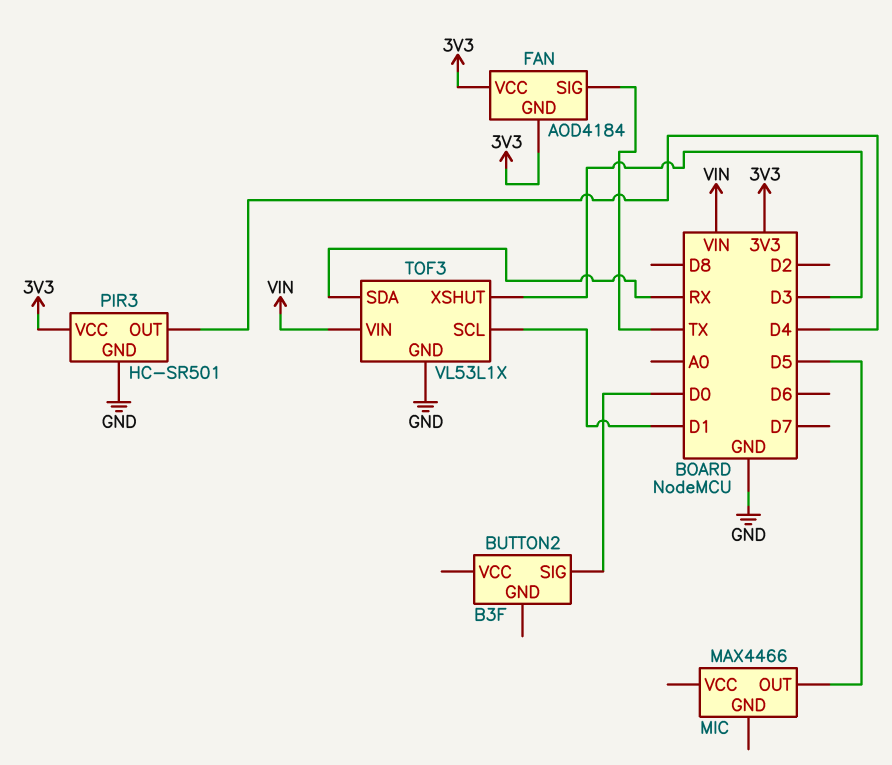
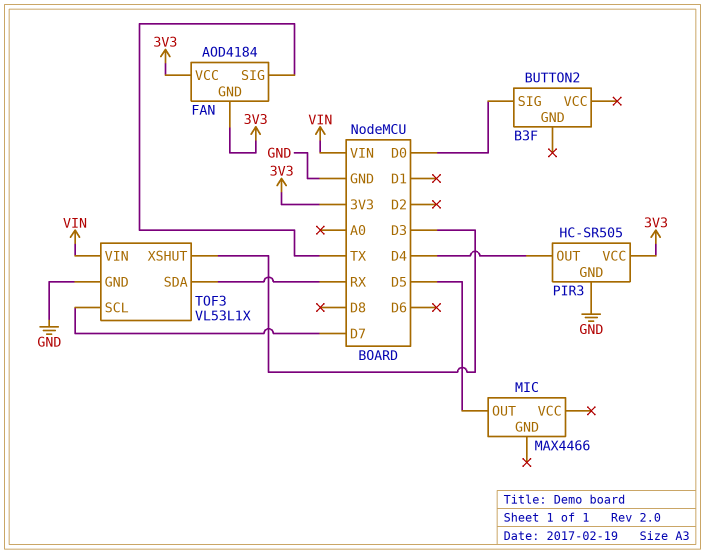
PIR3: HC-SR501 -> HC-SR505
TOF3 pin SCL: D1 -> D7

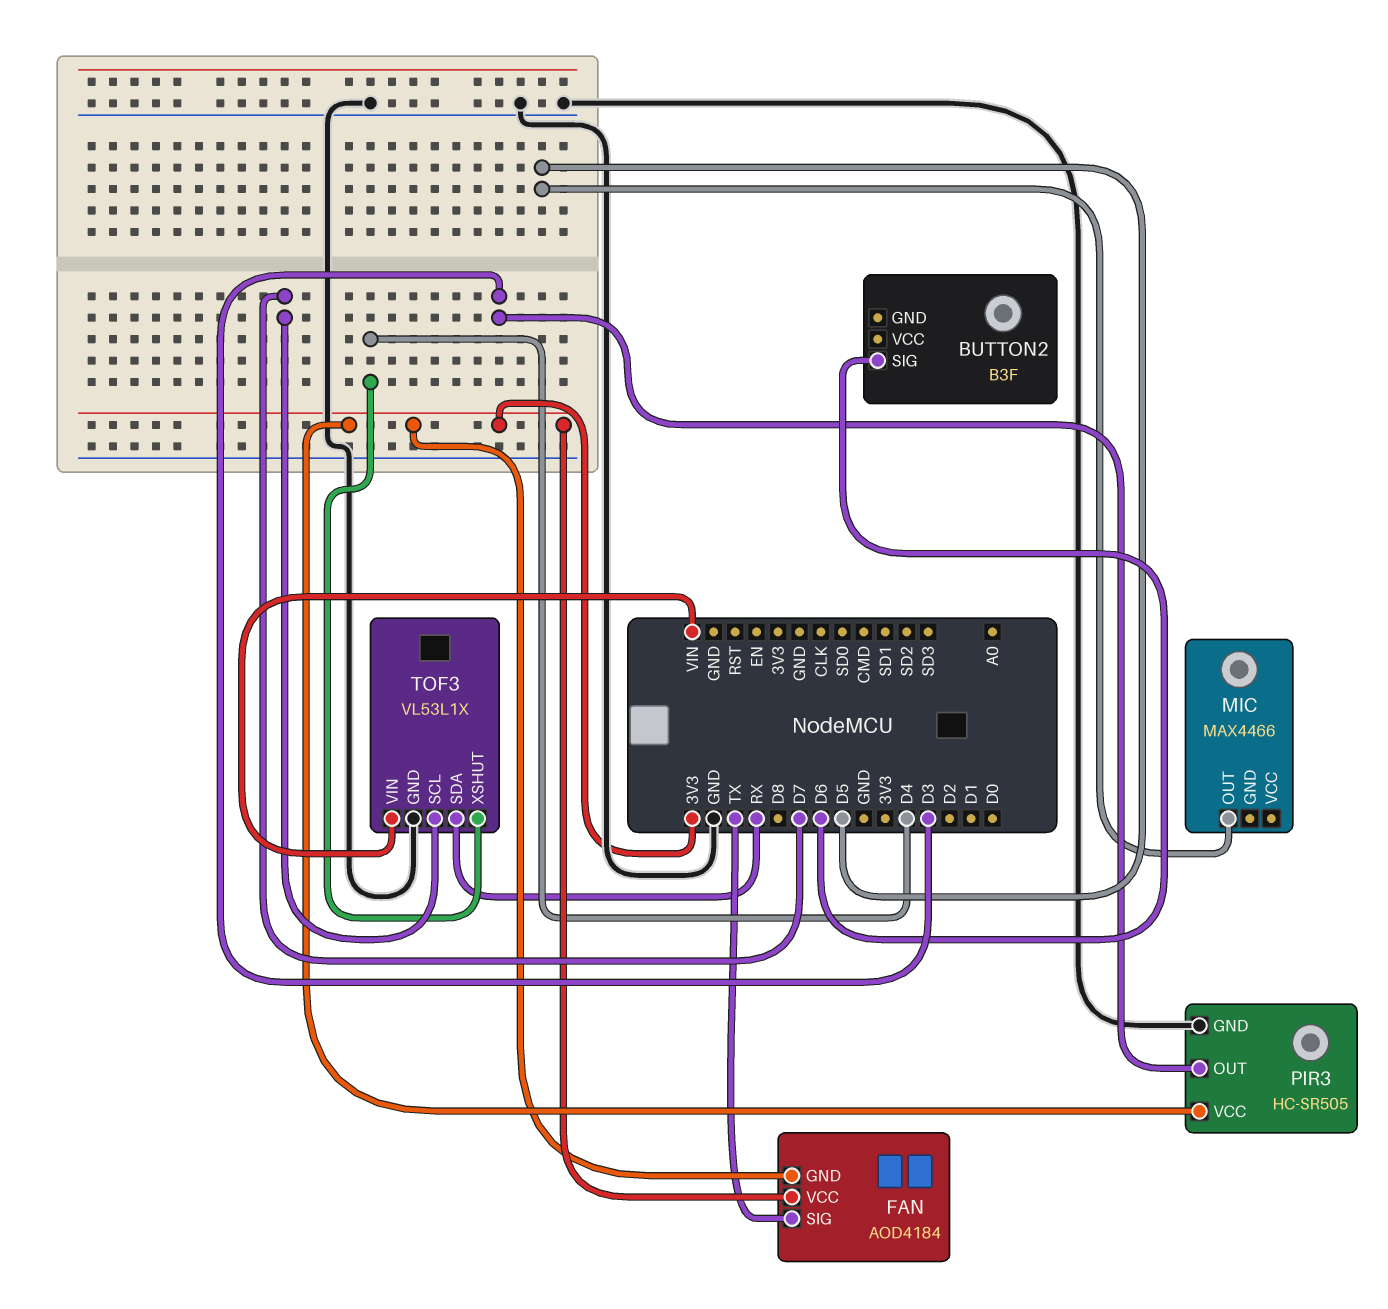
BUTTON2 pin SIG: D0 -> D6
PIR3 pin OUT: D4 -> D3
TOF3 pin XSHUT: D3 -> D4

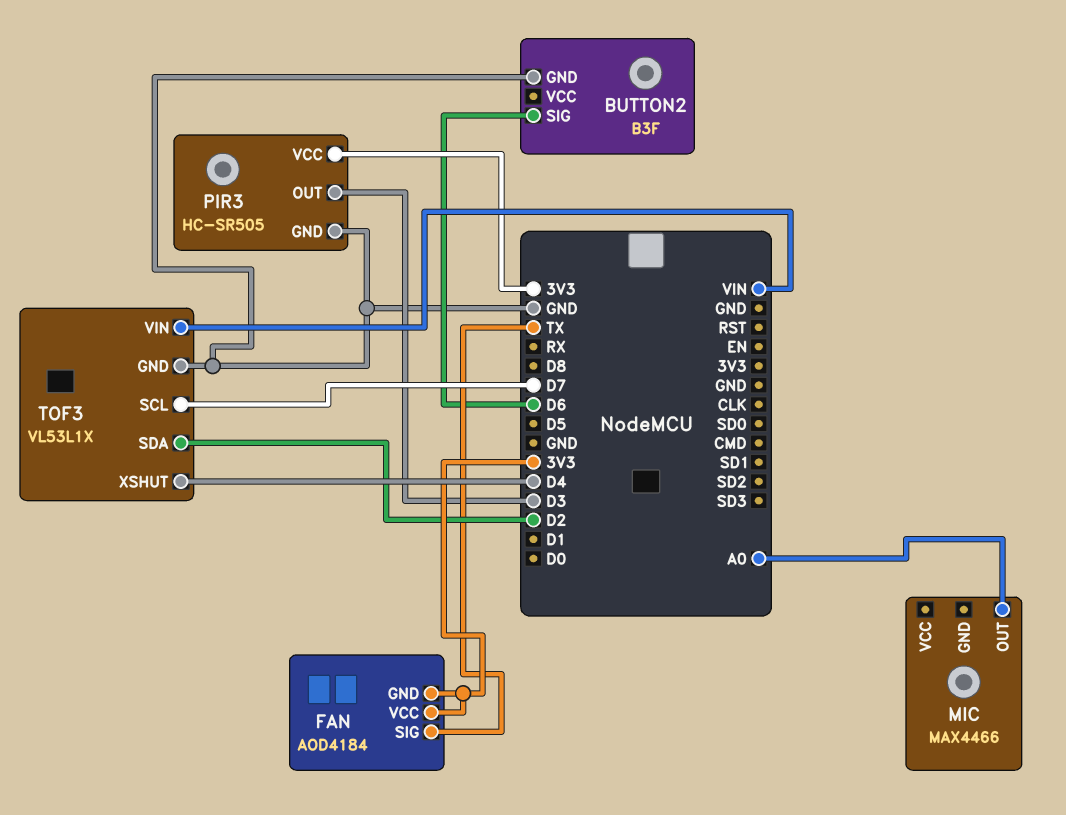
BUTTON2 pin GND: none -> GND
MIC pin OUT: D5 -> A0
TOF3 pin SDA: RX -> D2

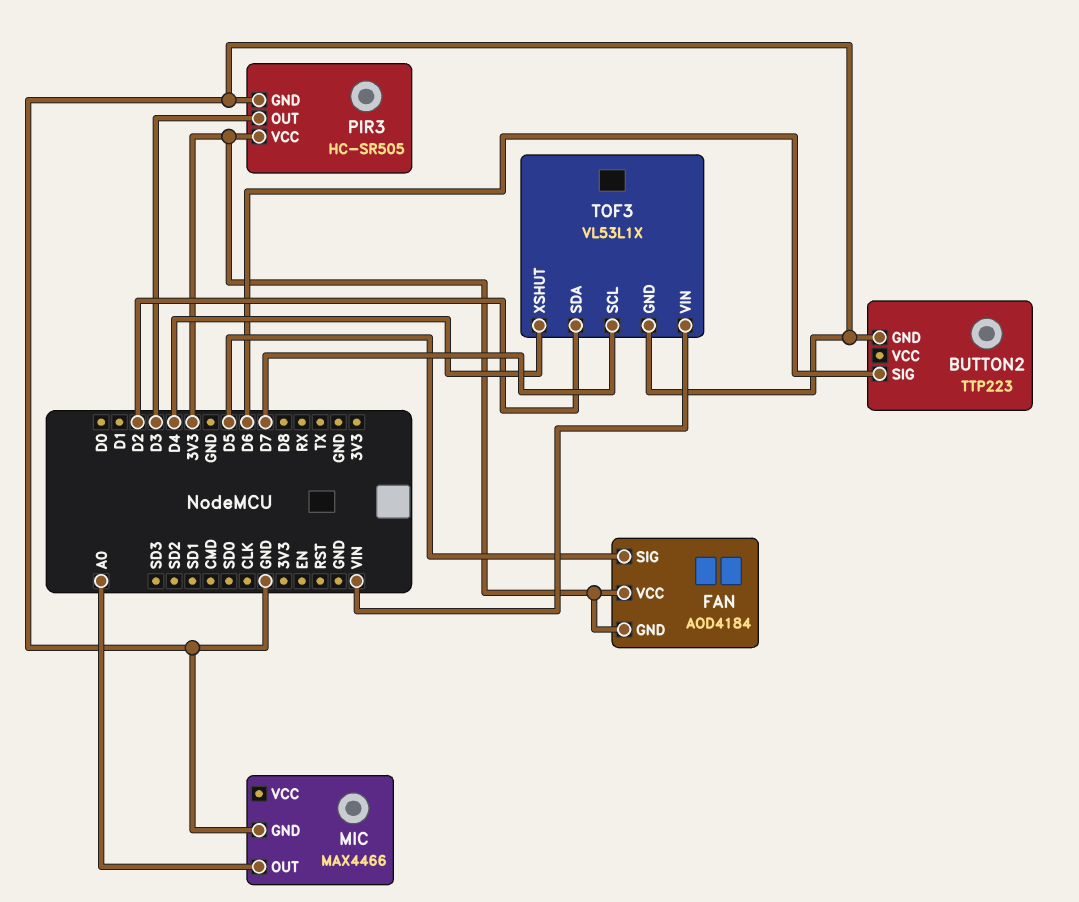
BUTTON2: B3F -> TTP223
FAN pin SIG: TX -> D5
MIC pin GND: none -> GND

